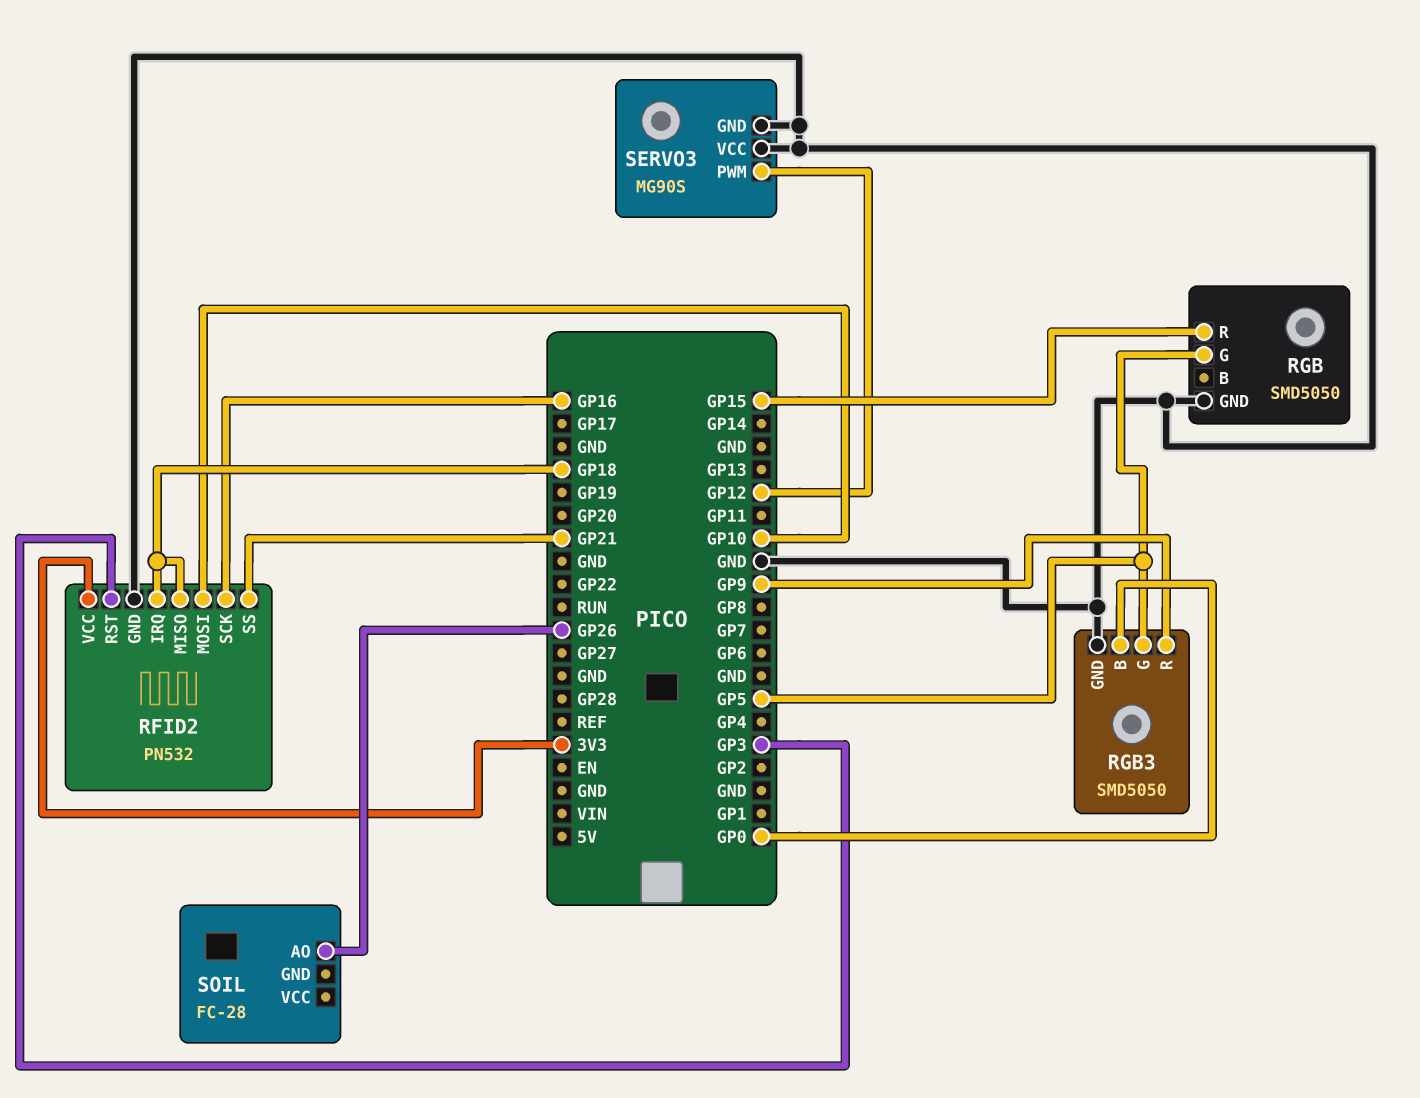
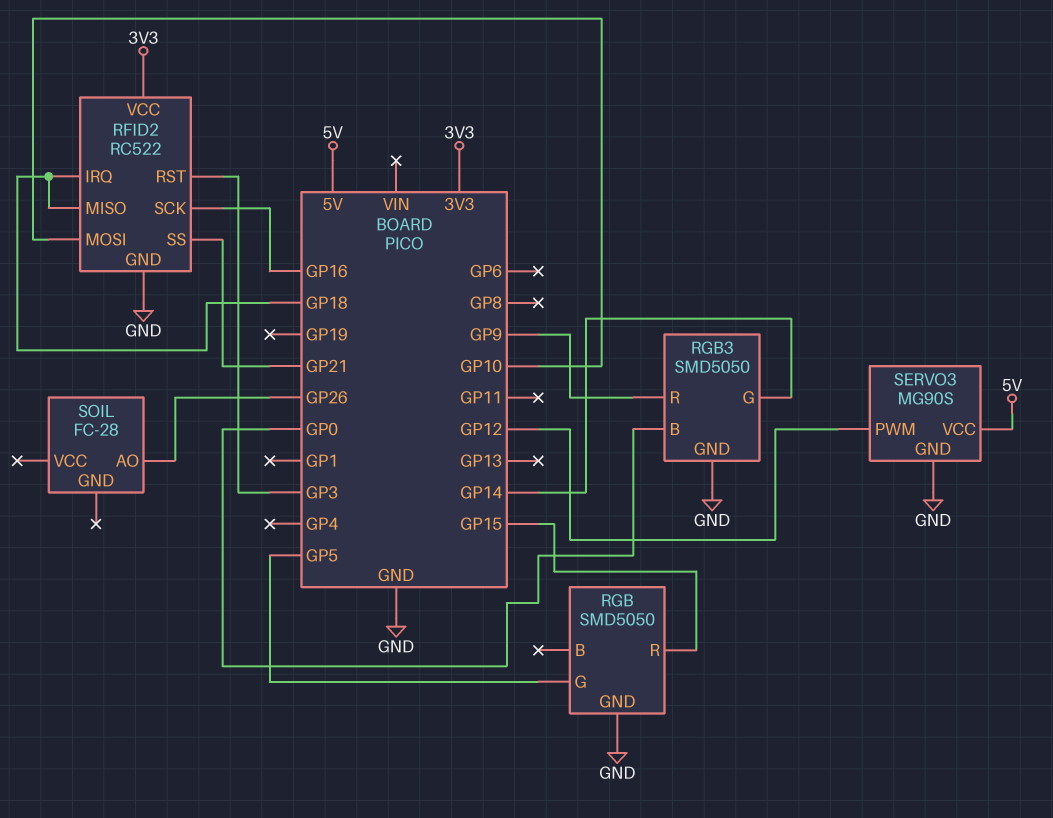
RFID2: PN532 -> RC522
RGB3 pin G: GP5 -> GP14
SERVO3 pin VCC: GND -> 5V

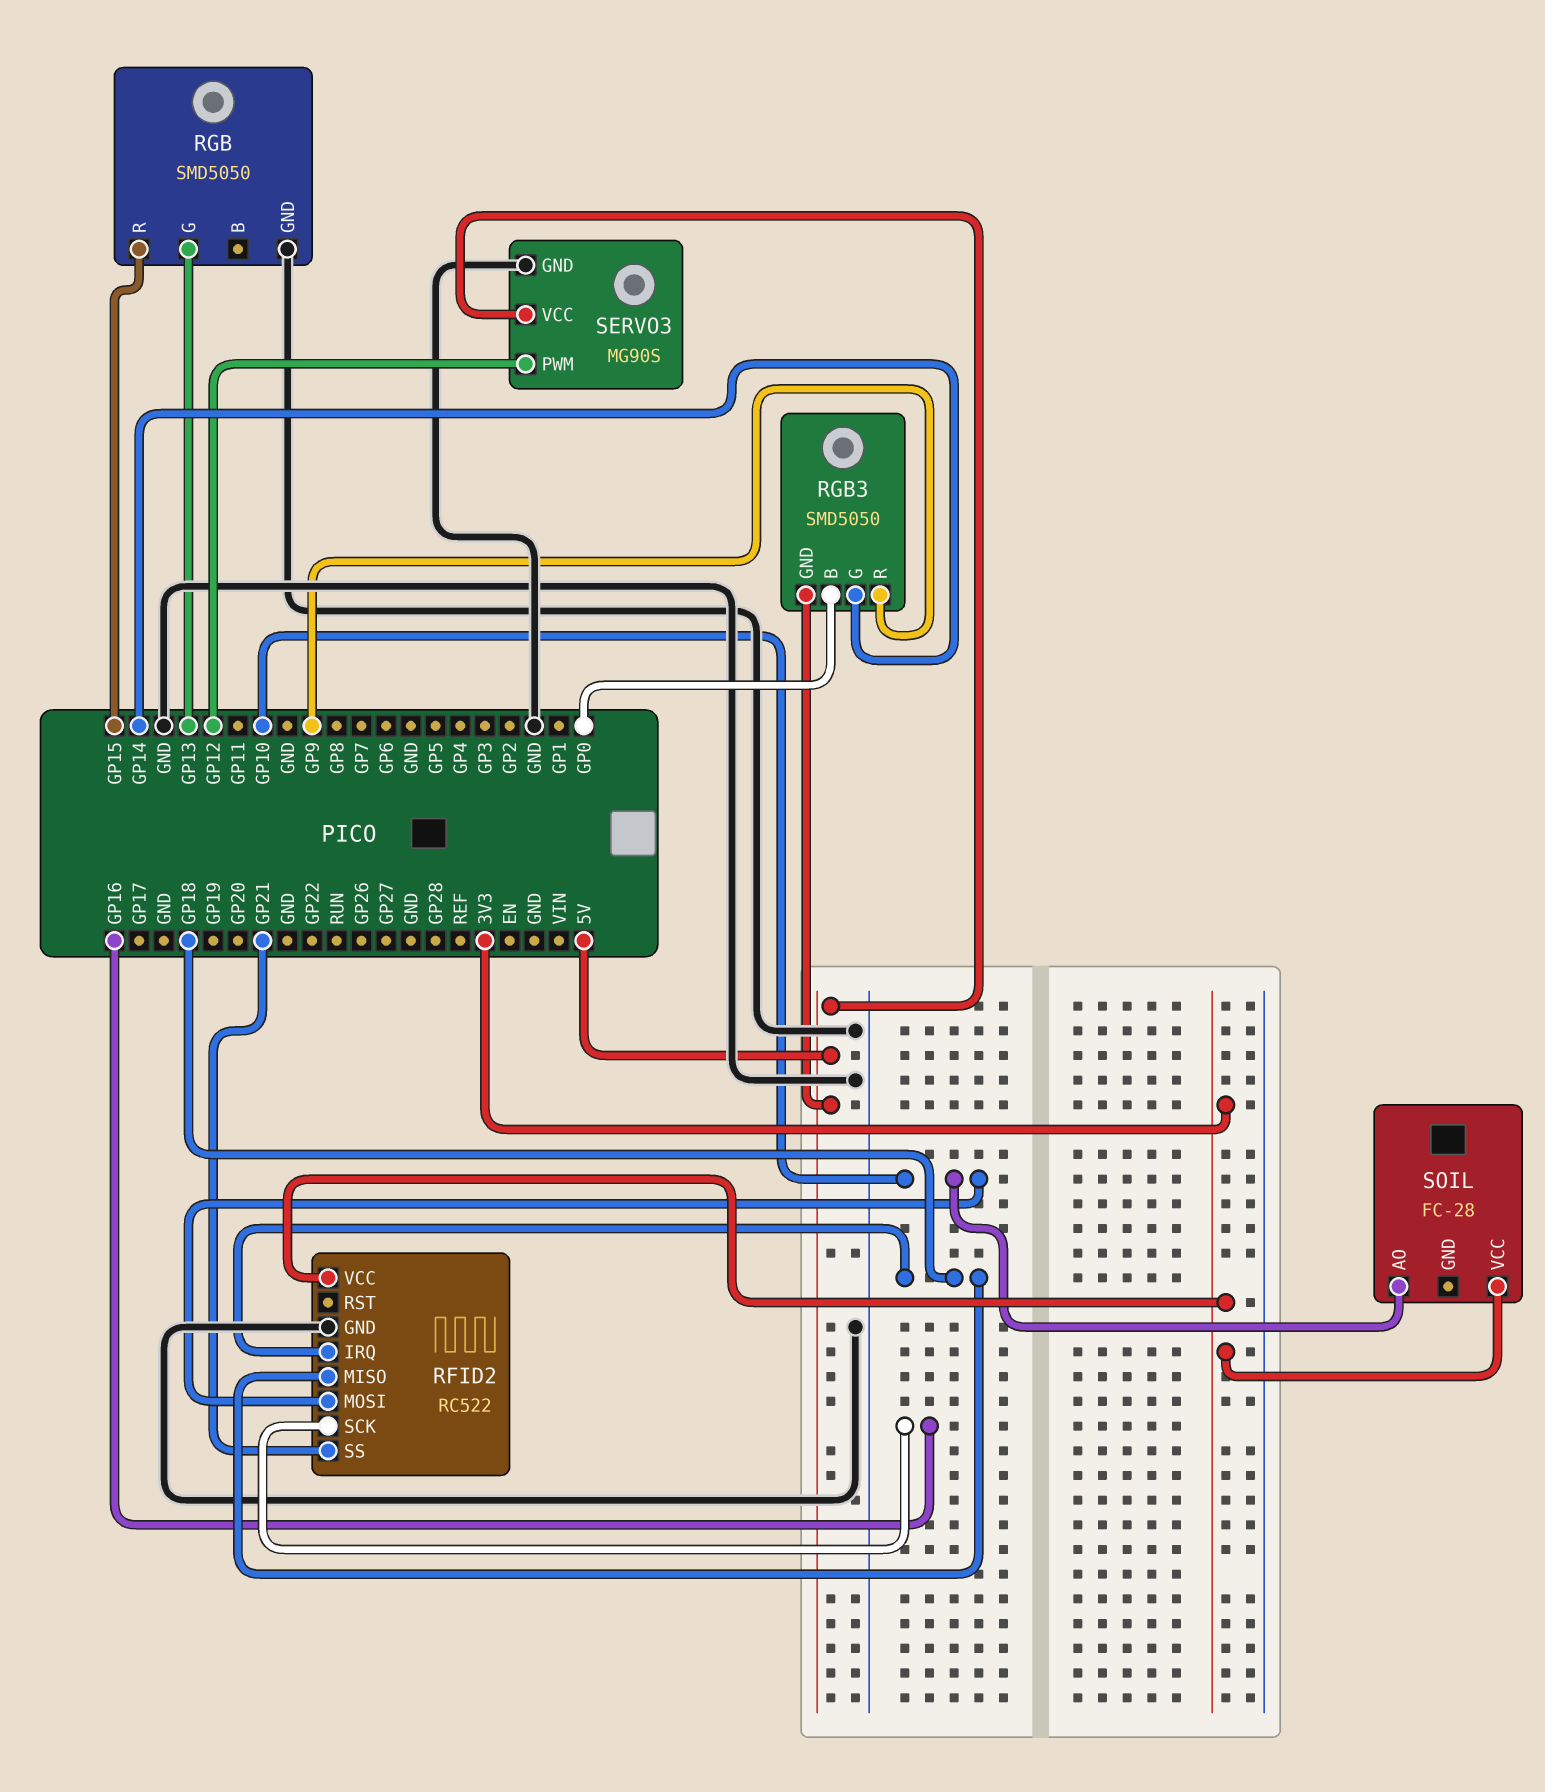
RFID2 pin RST: GP3 -> none
RGB pin G: GP5 -> GP13
RGB3 pin GND: GND -> 5V
SOIL pin AO: GP26 -> GP10
SOIL pin VCC: none -> 3V3

